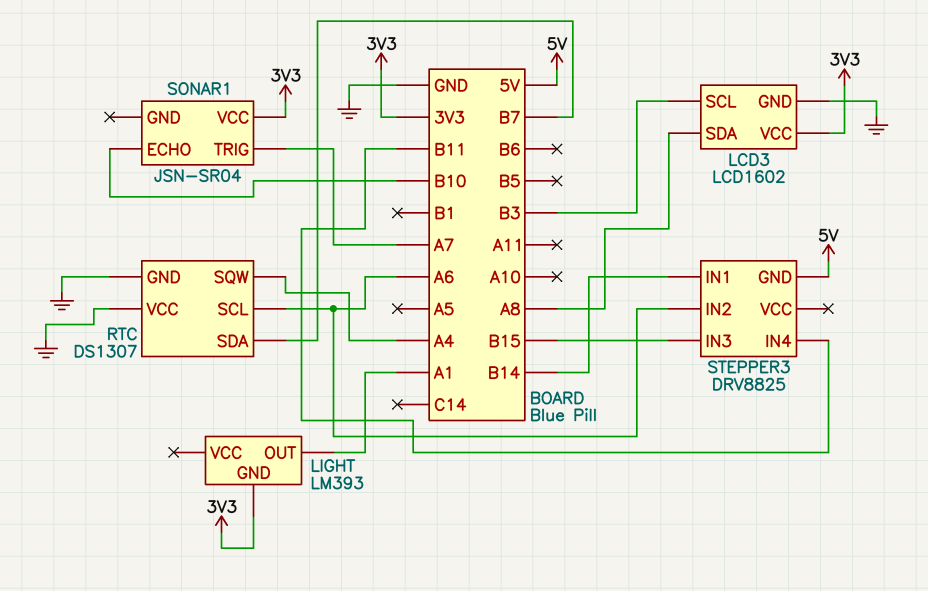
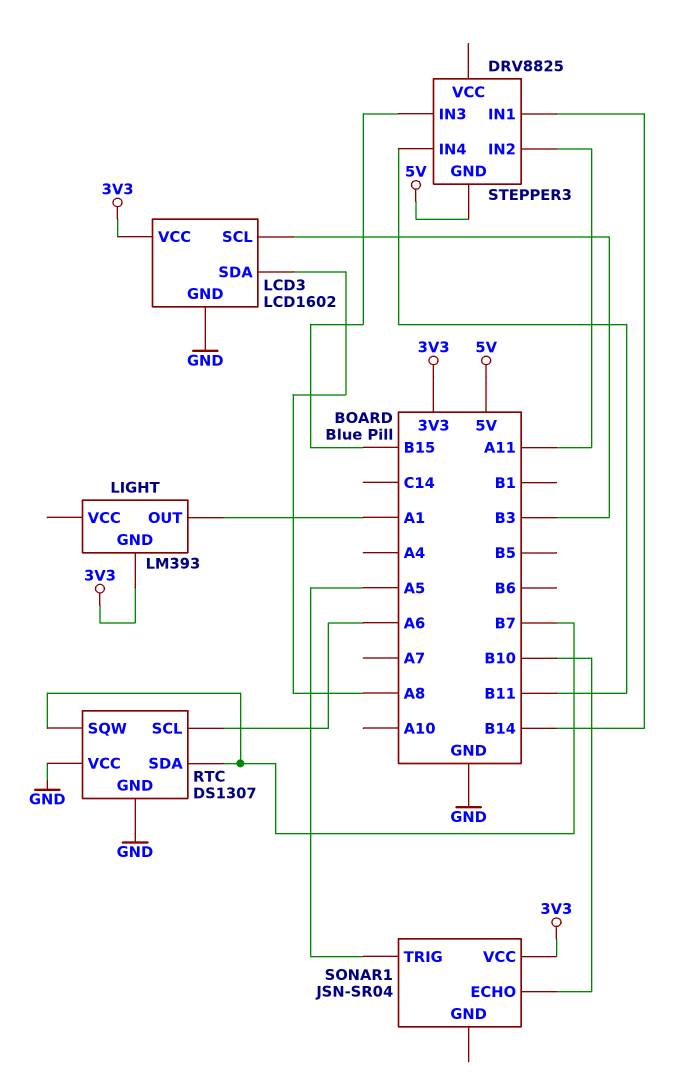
RTC pin SQW: A4 -> B7
SONAR1 pin TRIG: A7 -> A5
STEPPER3 pin IN2: A6 -> A11

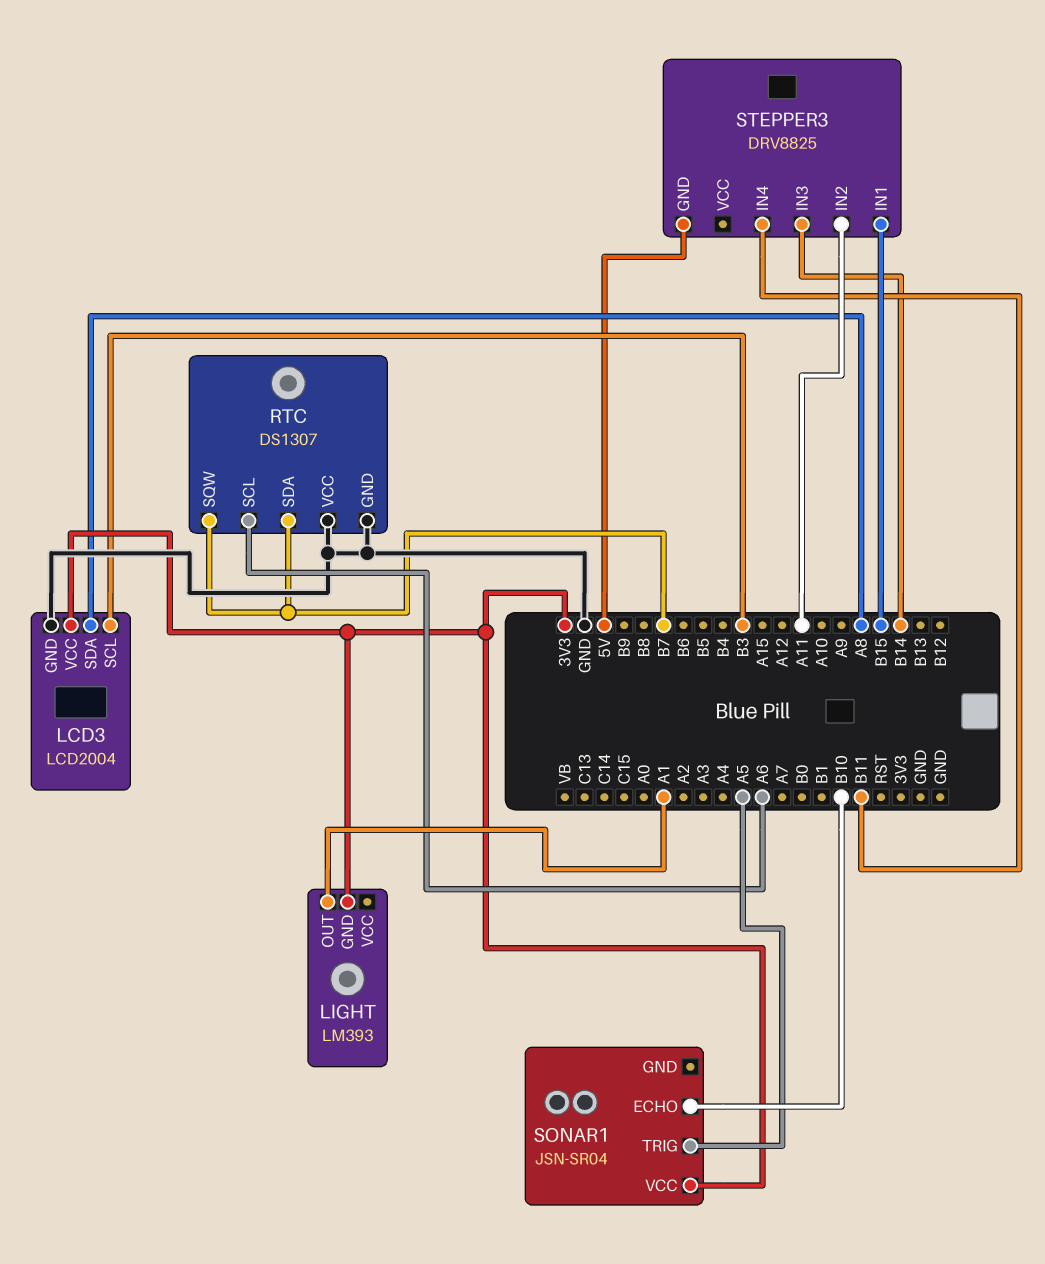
LCD3: LCD1602 -> LCD2004
STEPPER3 pin IN1: B14 -> B15
STEPPER3 pin IN3: B15 -> B14

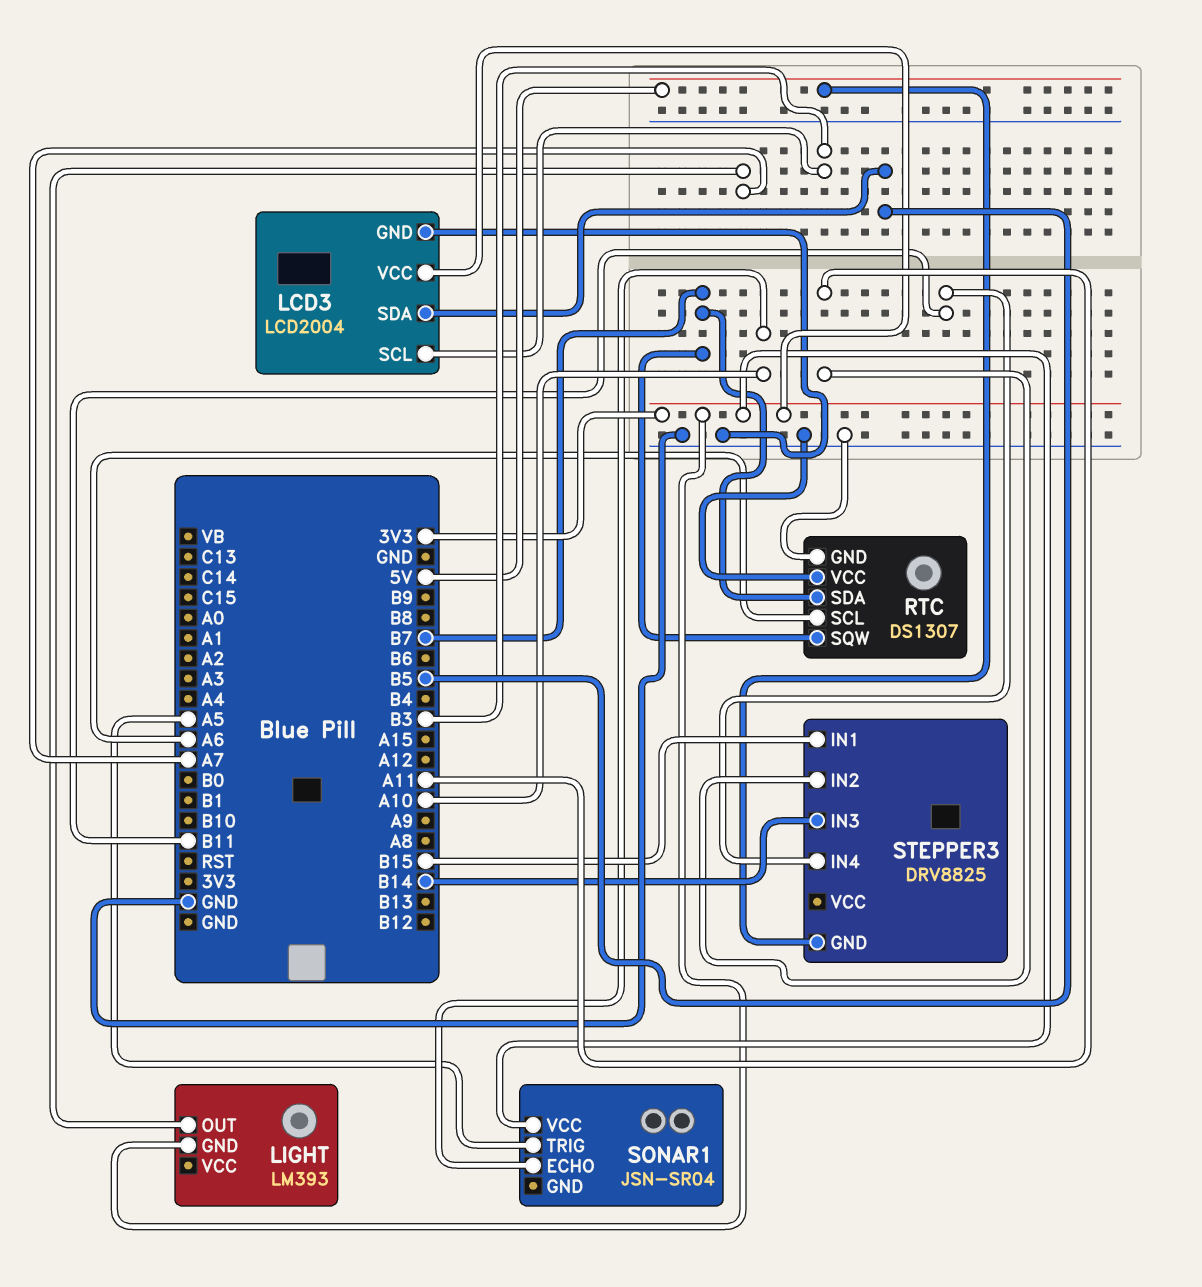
LCD3 pin SDA: A8 -> B5
LIGHT pin OUT: A1 -> A7
SONAR1 pin ECHO: B10 -> A10

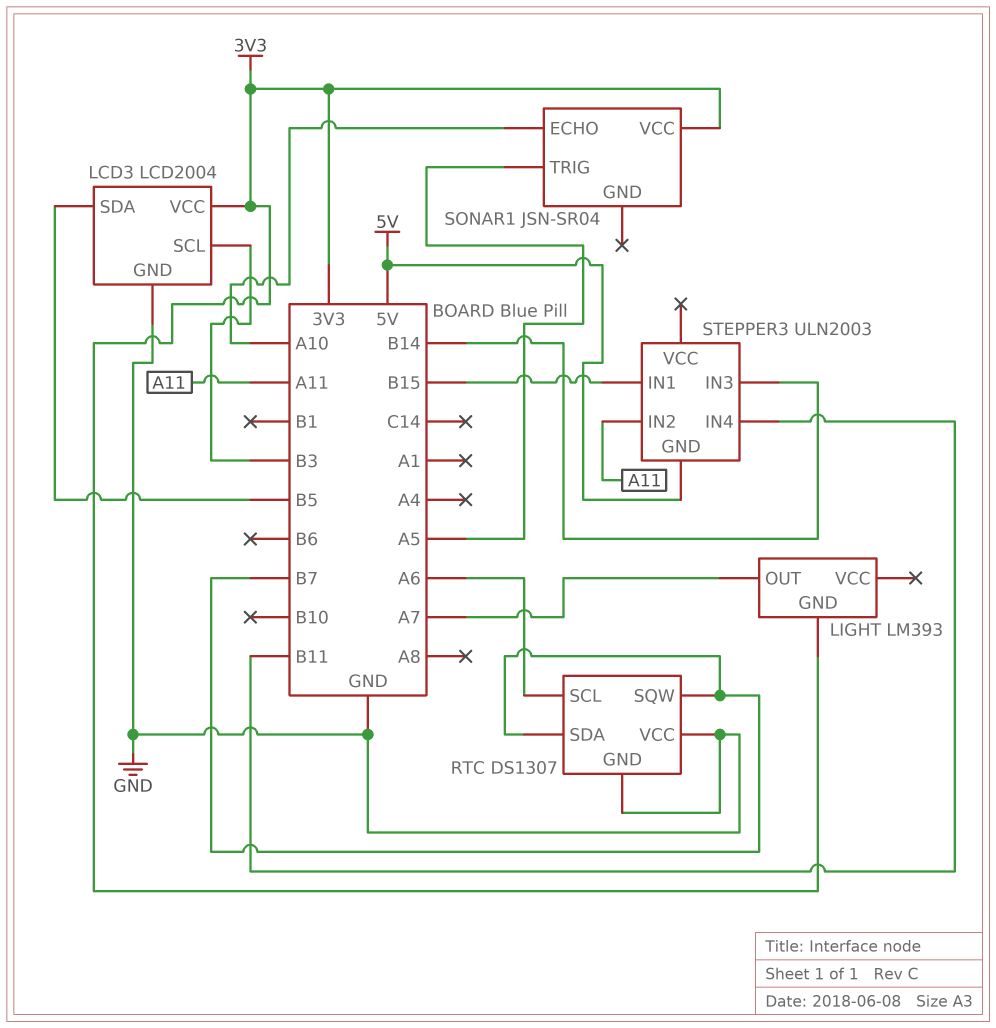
STEPPER3: DRV8825 -> ULN2003

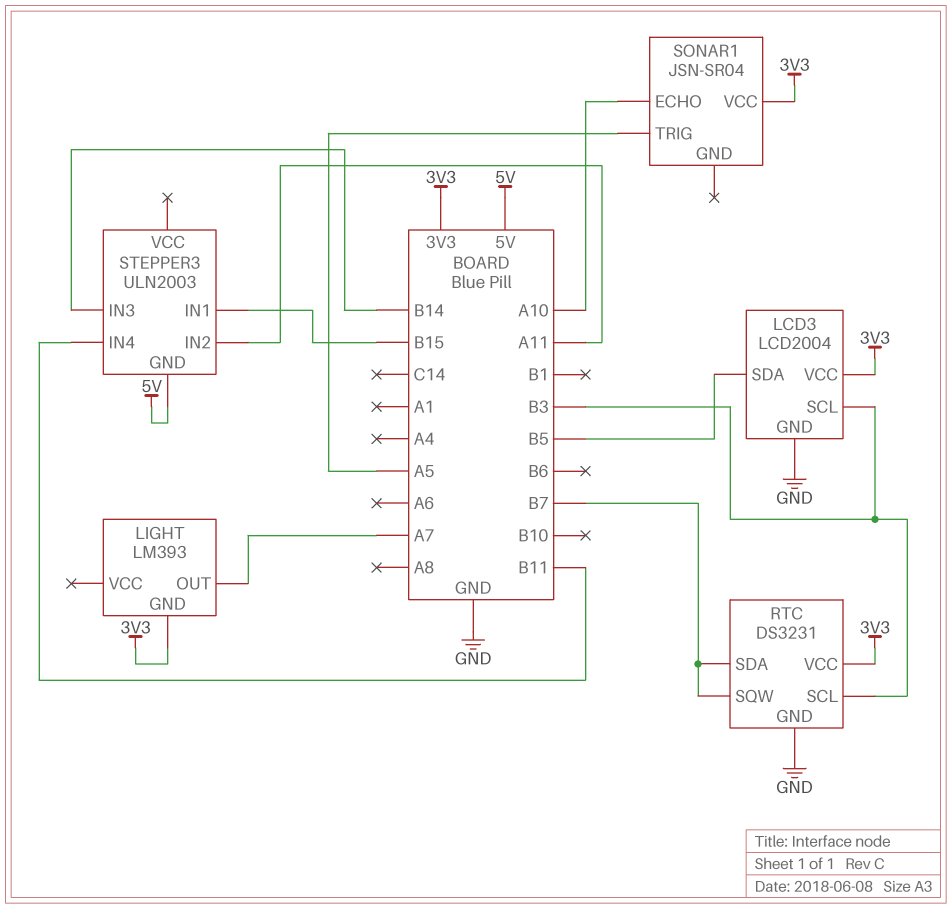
RTC: DS1307 -> DS3231
RTC pin SCL: A6 -> B3
RTC pin VCC: GND -> 3V3

